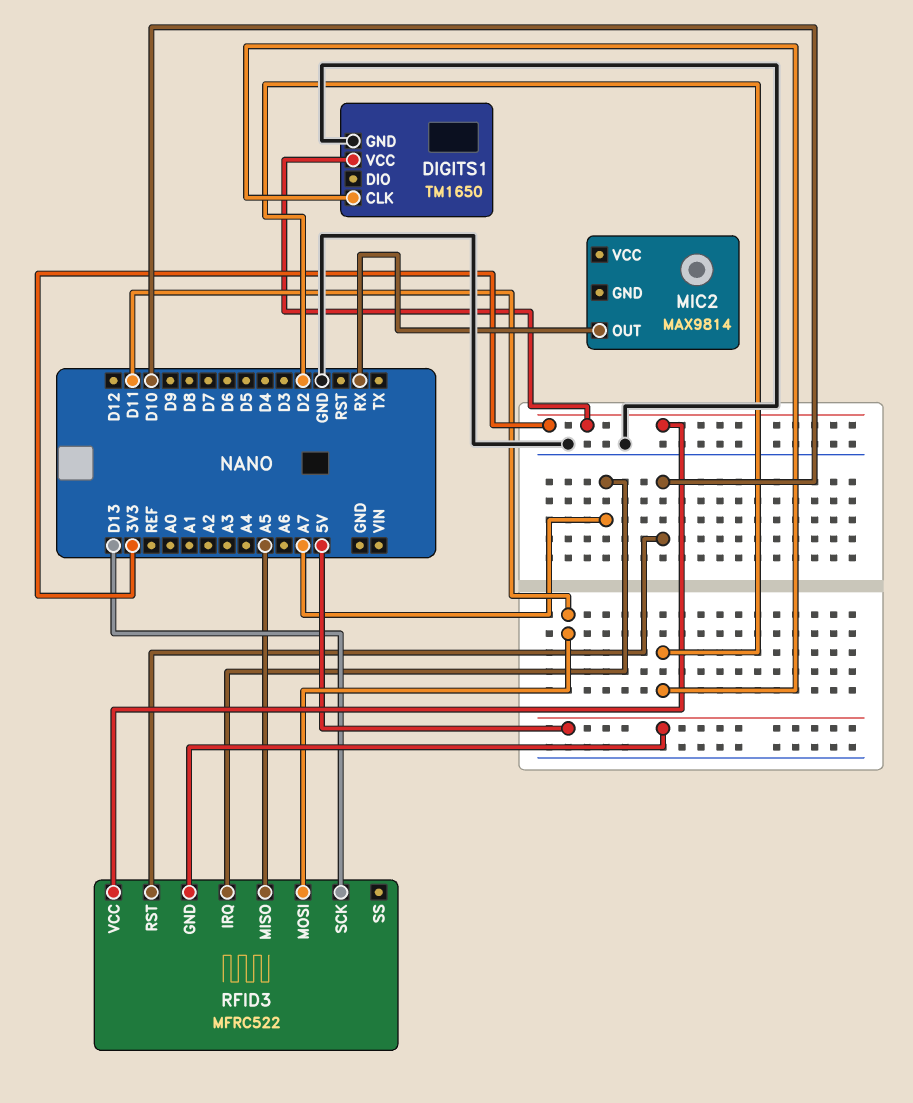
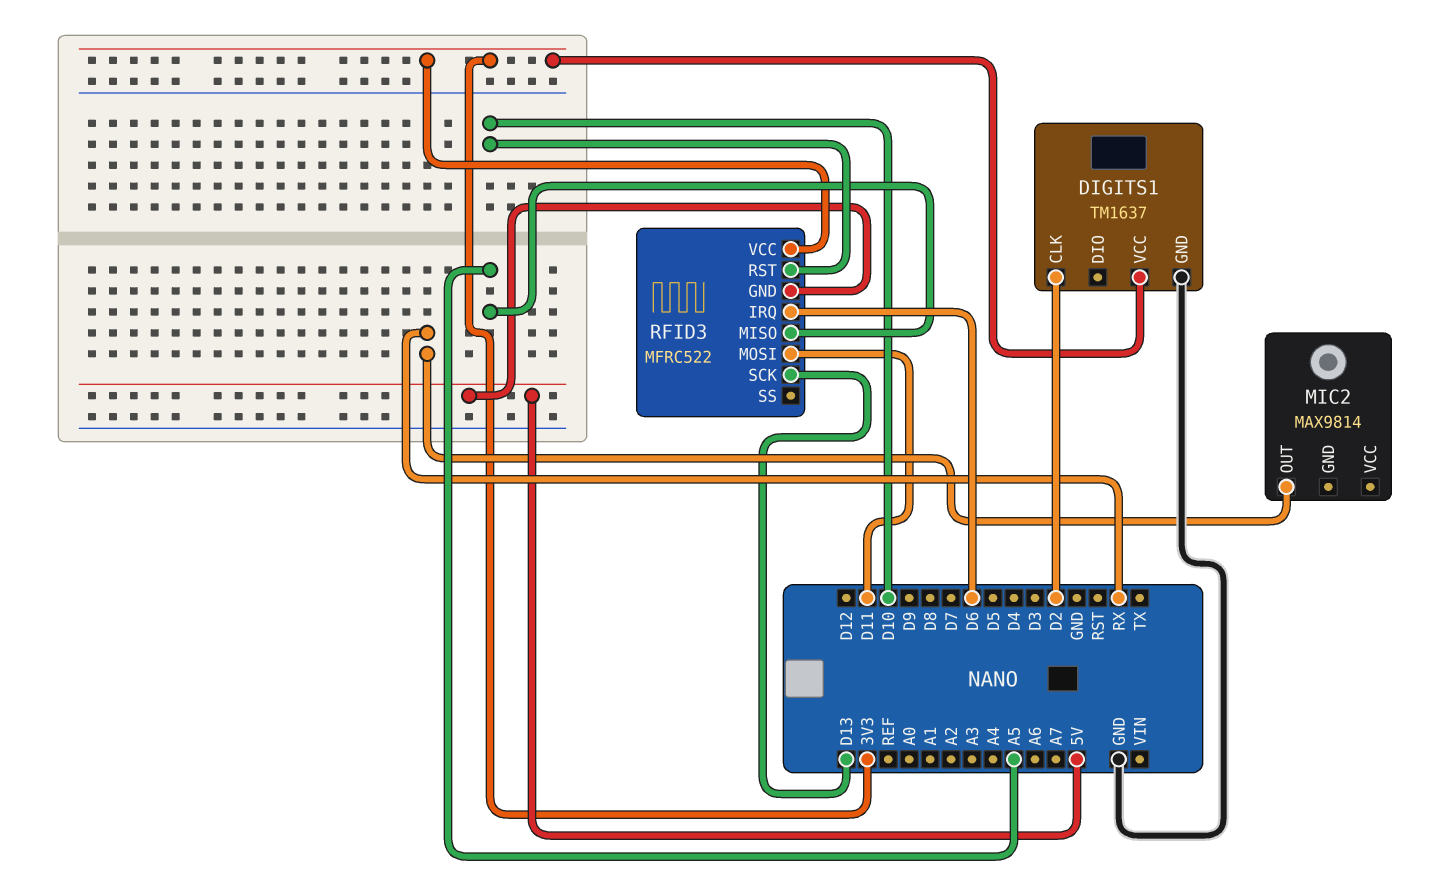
DIGITS1: TM1650 -> TM1637
RFID3 pin IRQ: A7 -> D6

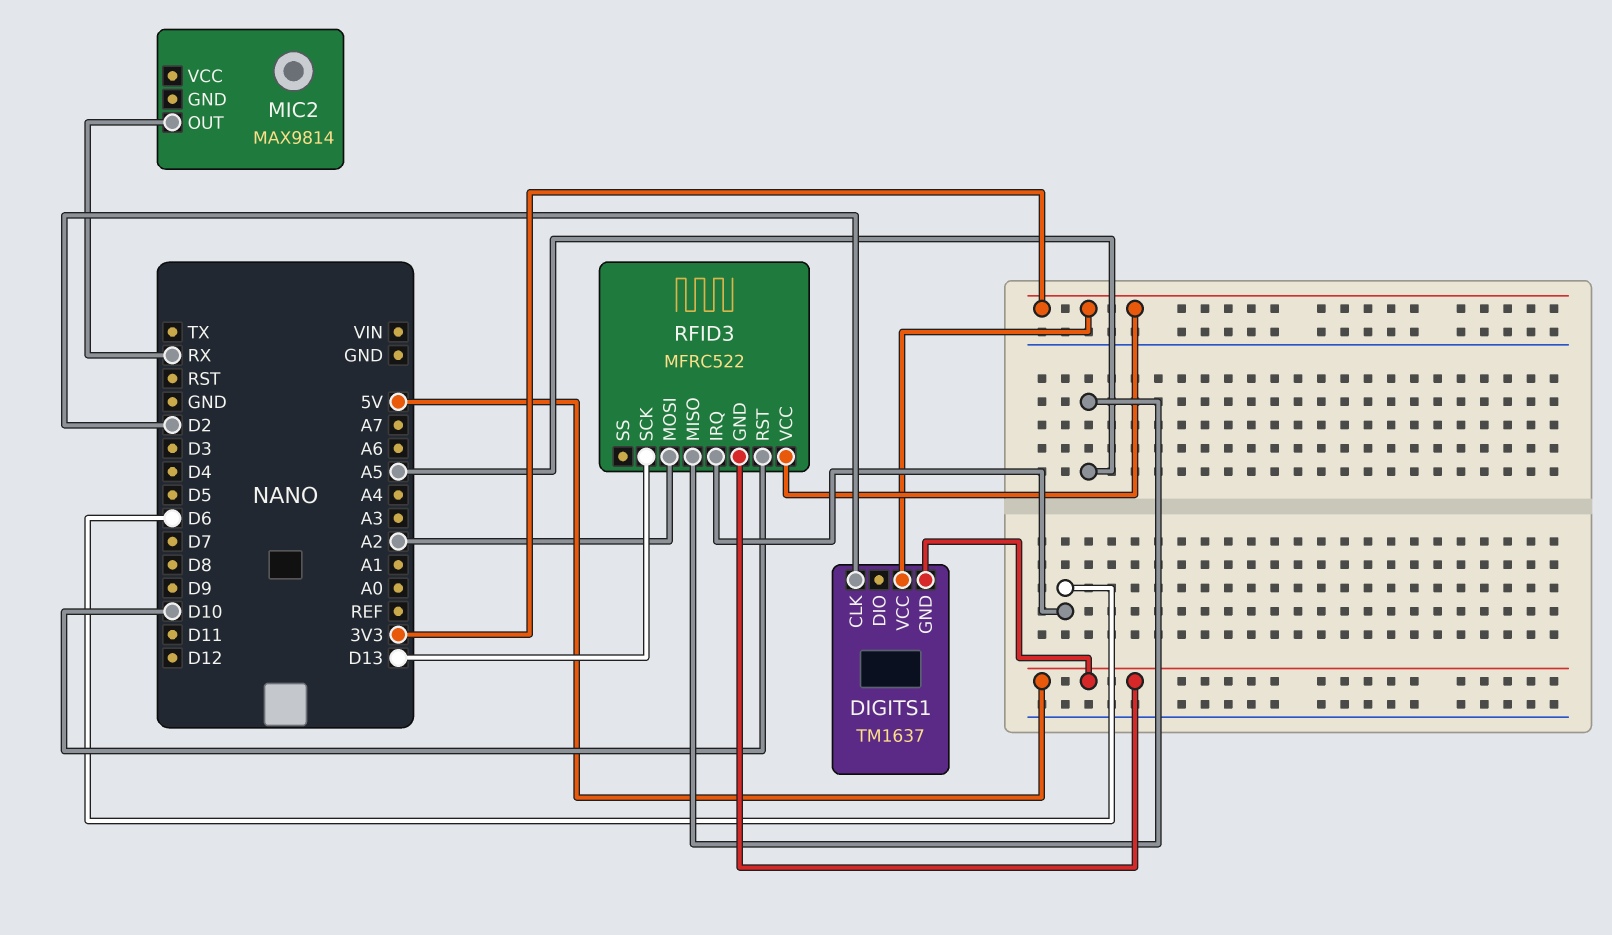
DIGITS1 pin GND: GND -> 5V
RFID3 pin MOSI: D11 -> A2

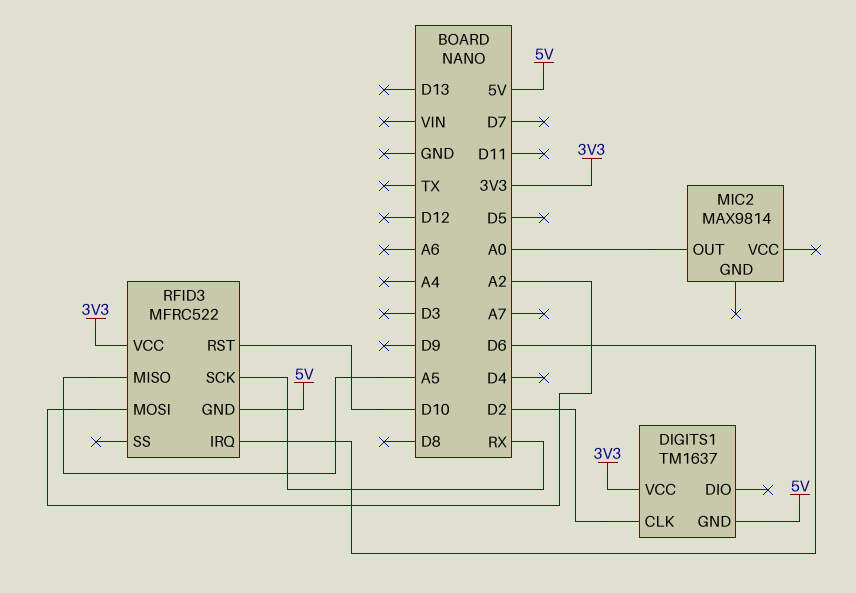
MIC2 pin OUT: RX -> A0
RFID3 pin SCK: D13 -> RX

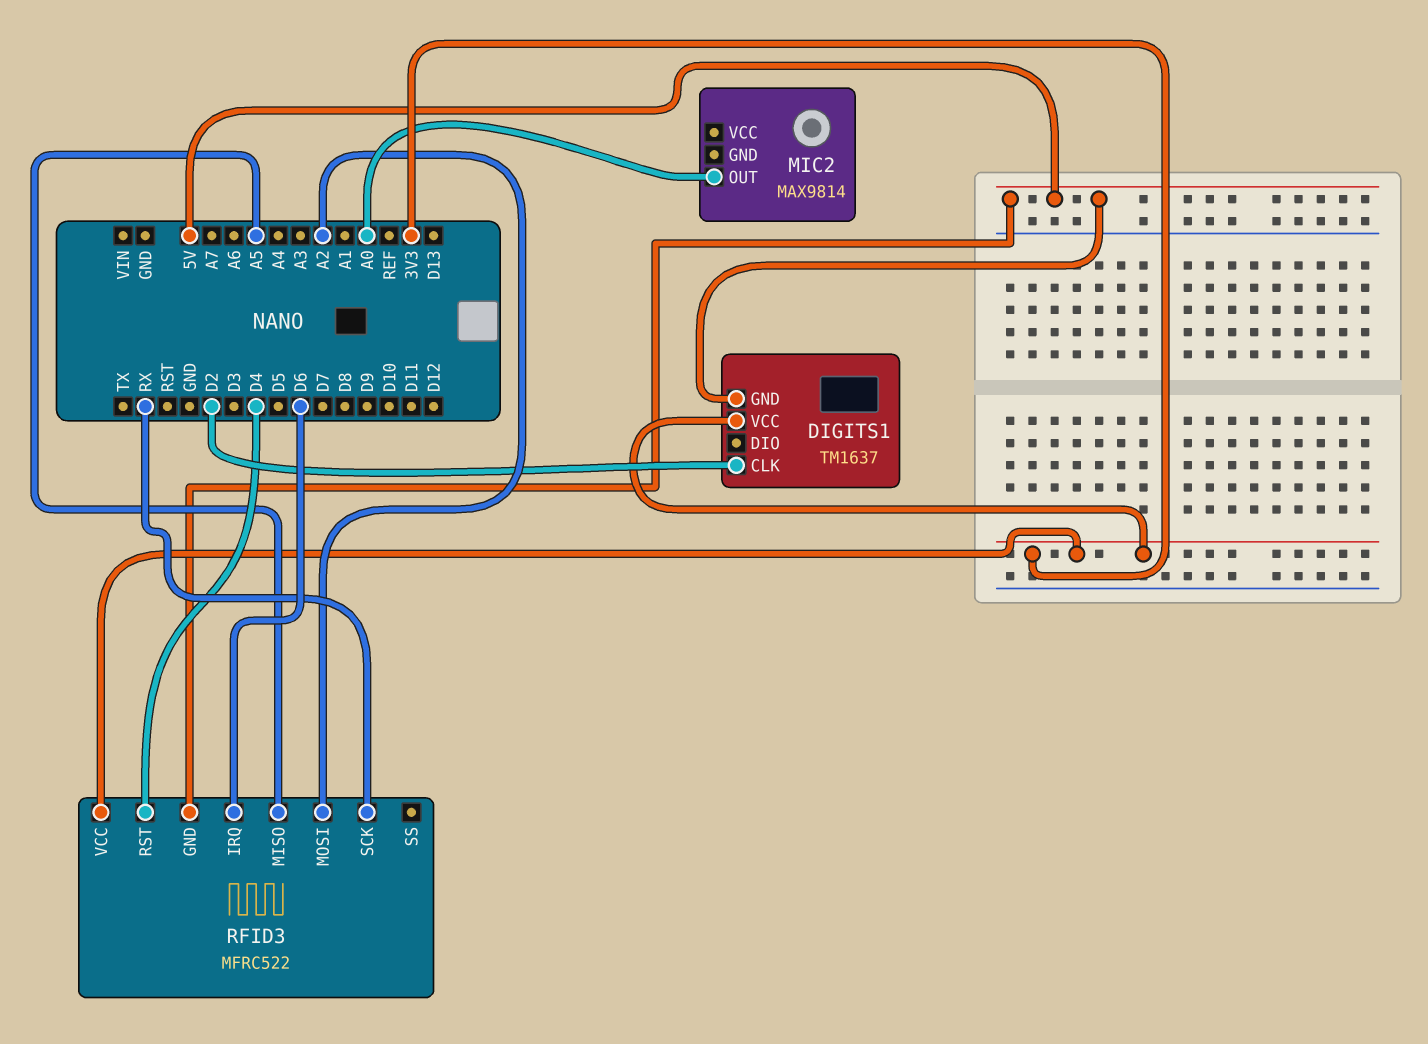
RFID3 pin RST: D10 -> D4

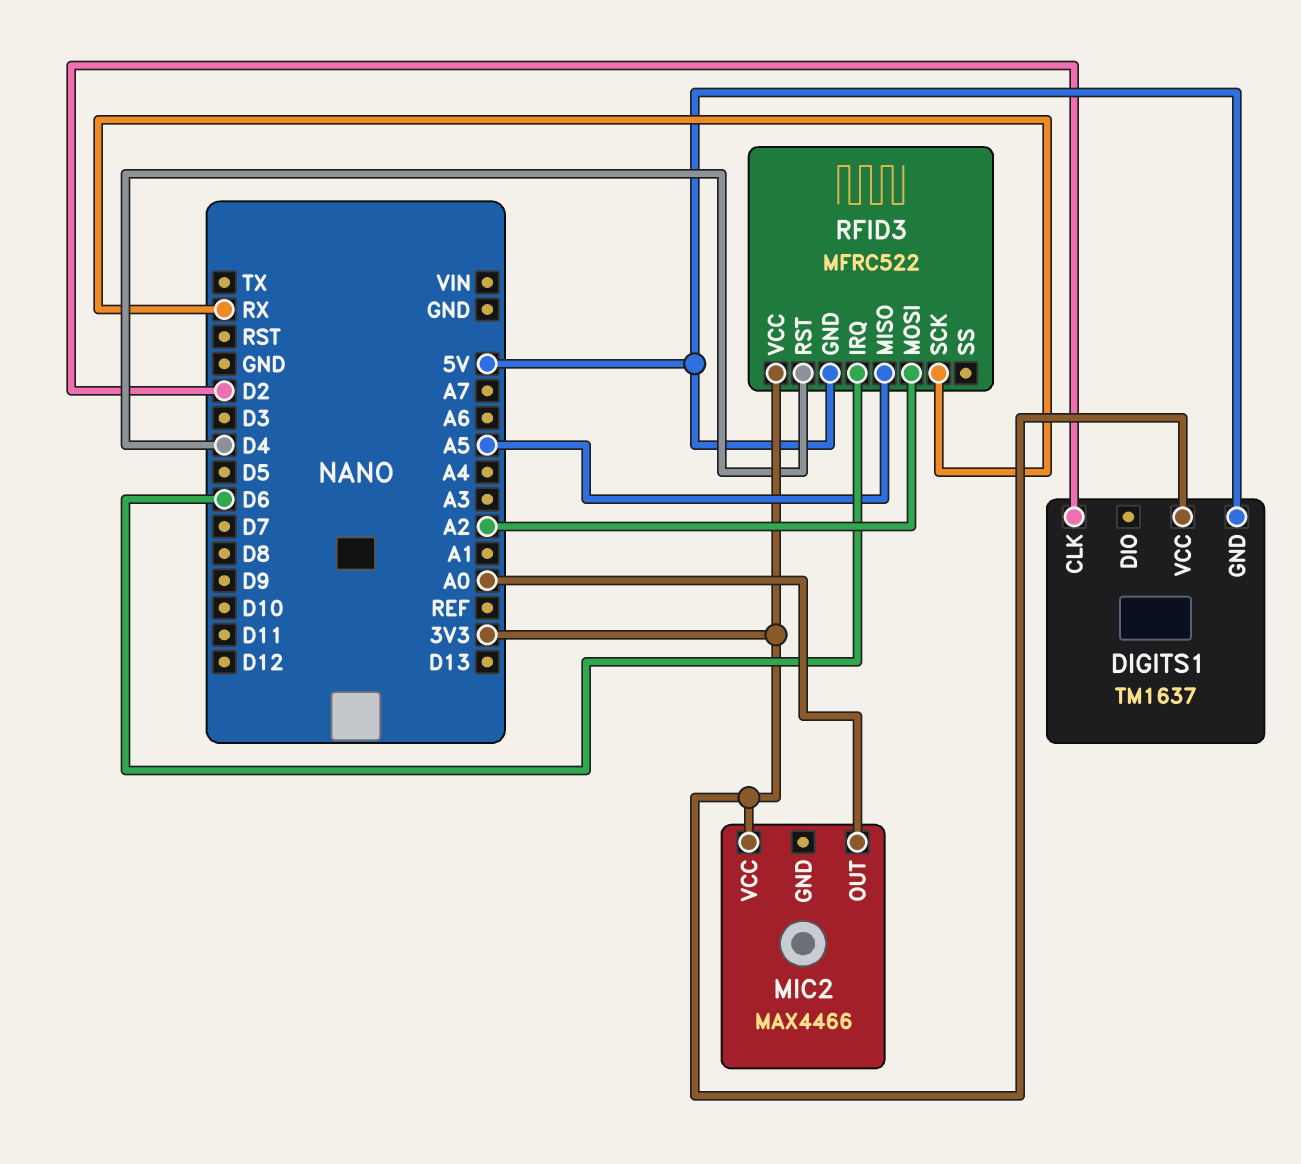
MIC2: MAX9814 -> MAX4466
MIC2 pin VCC: none -> 3V3

